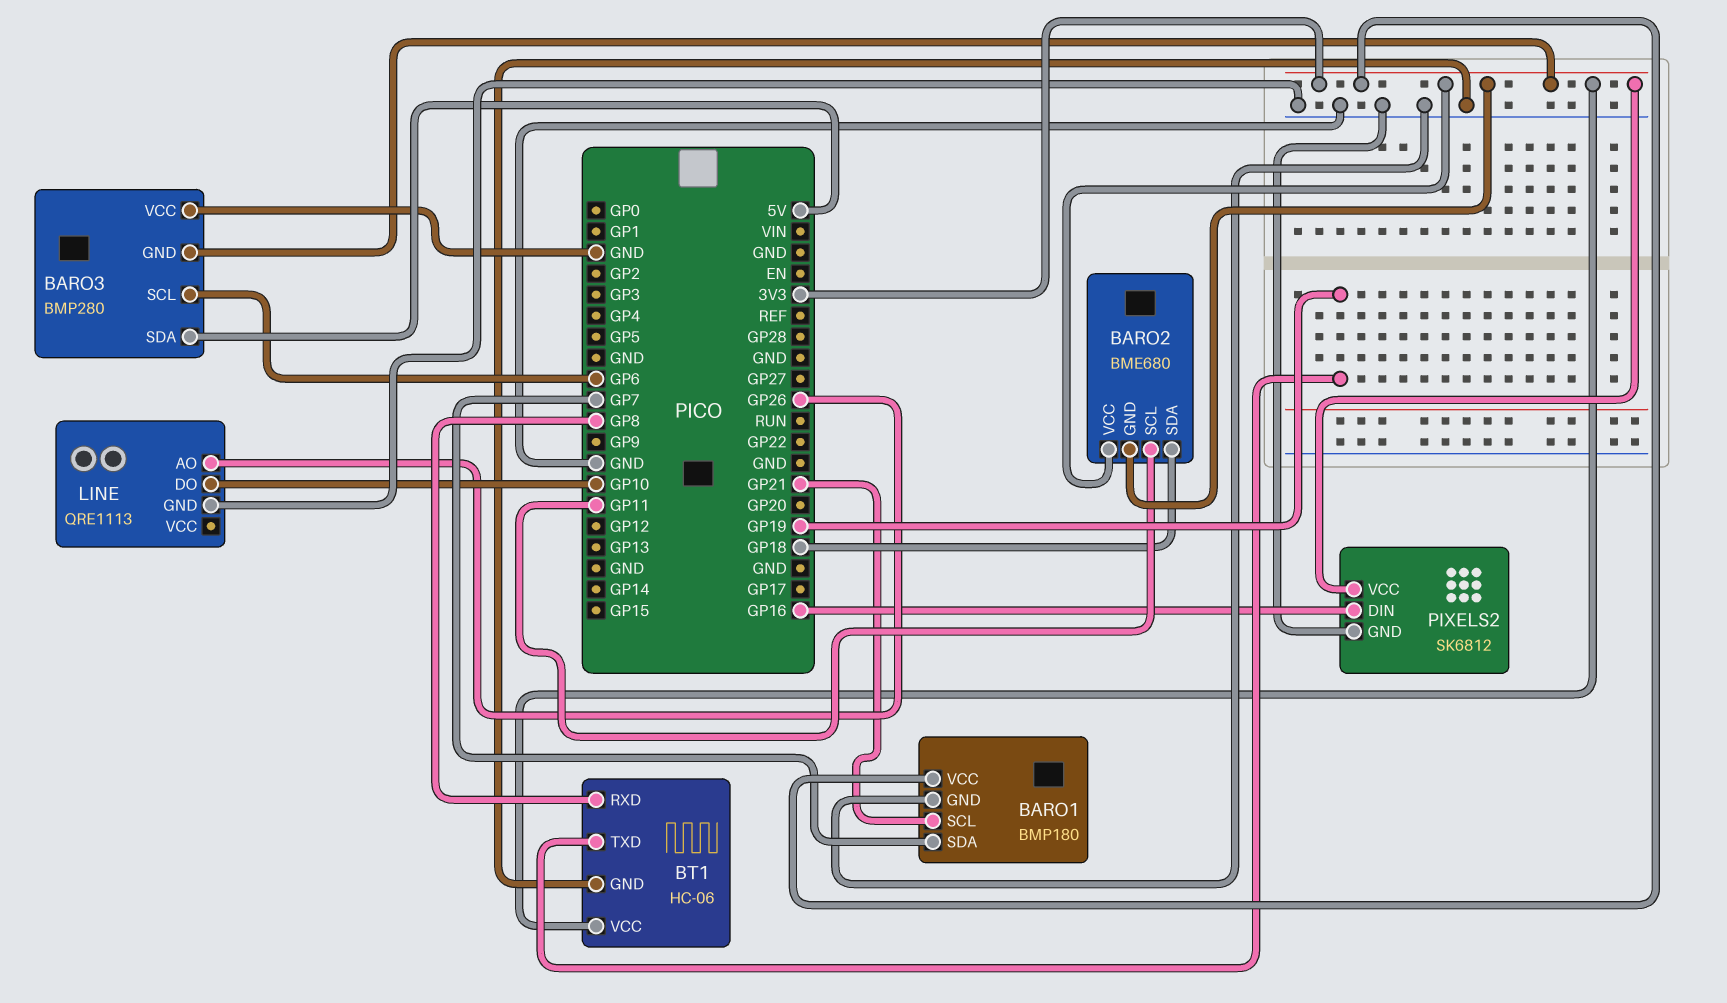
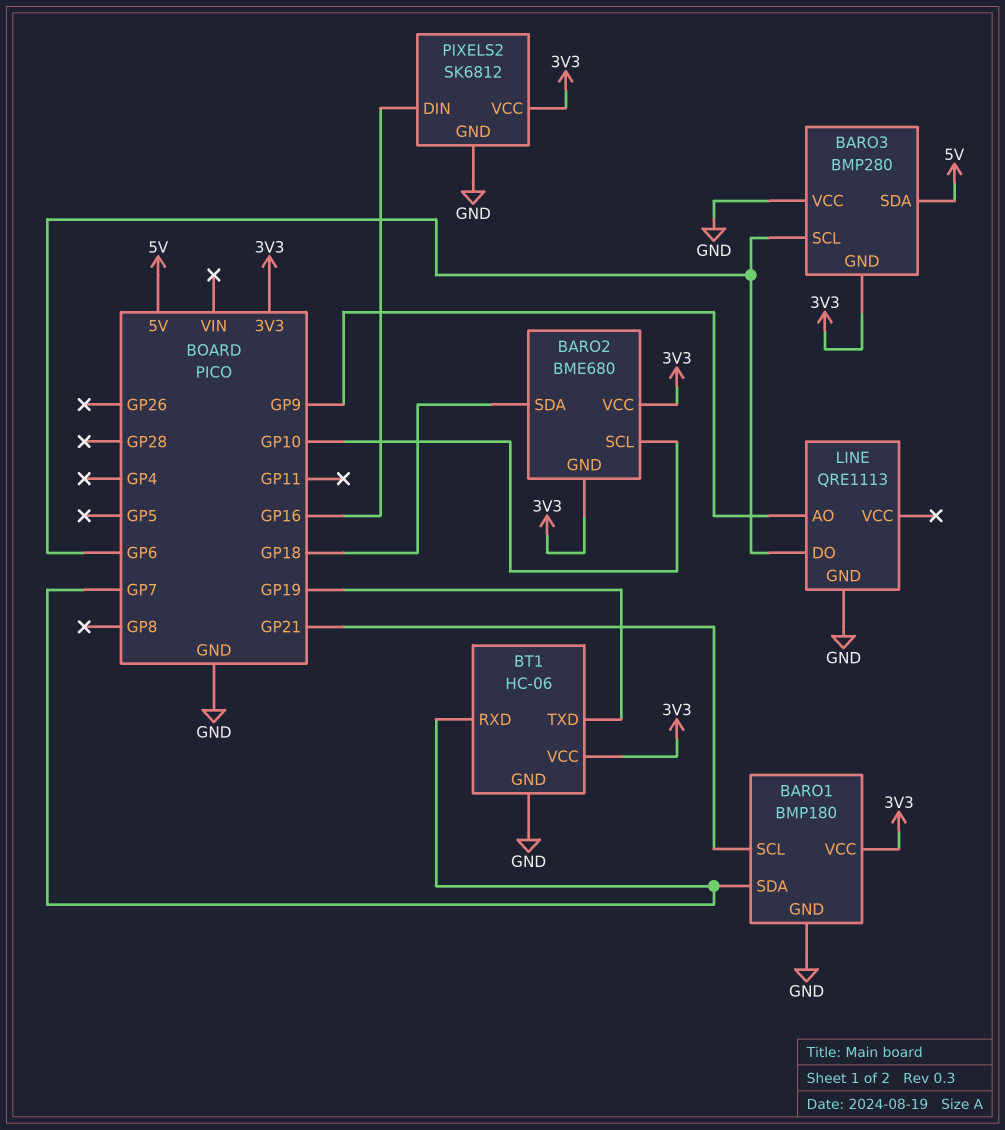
BARO2 pin SCL: GP11 -> GP10
BT1 pin RXD: GP8 -> GP7
LINE pin AO: GP26 -> GP9
LINE pin DO: GP10 -> GP6

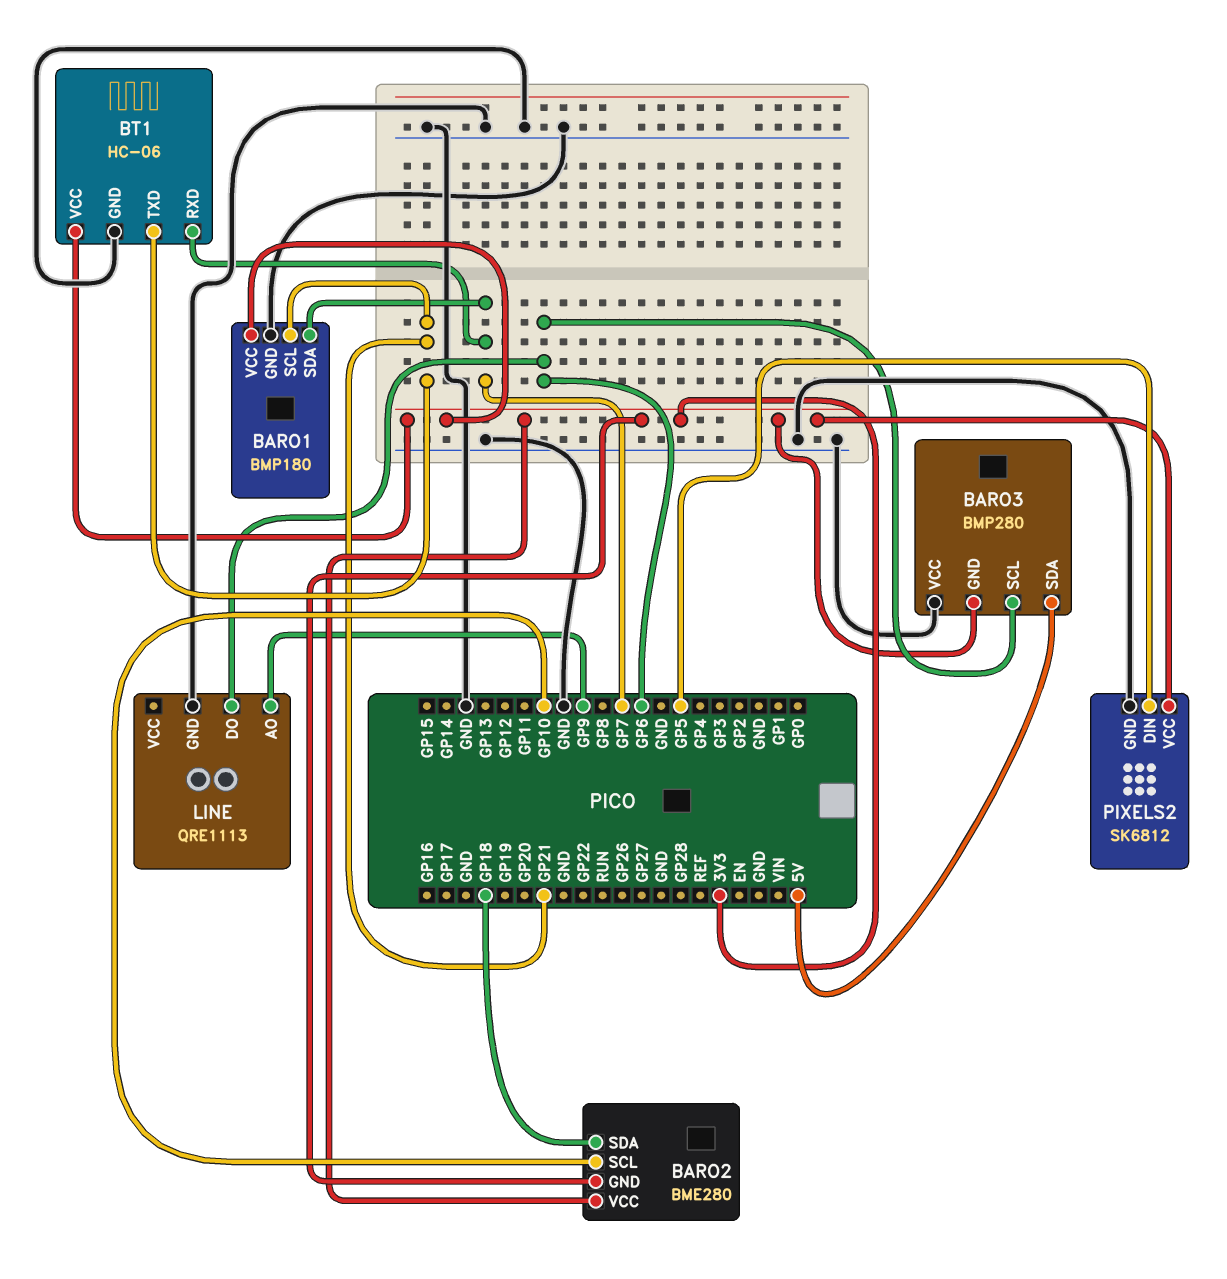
BARO2: BME680 -> BME280
BT1 pin TXD: GP19 -> GP21
PIXELS2 pin DIN: GP16 -> GP5

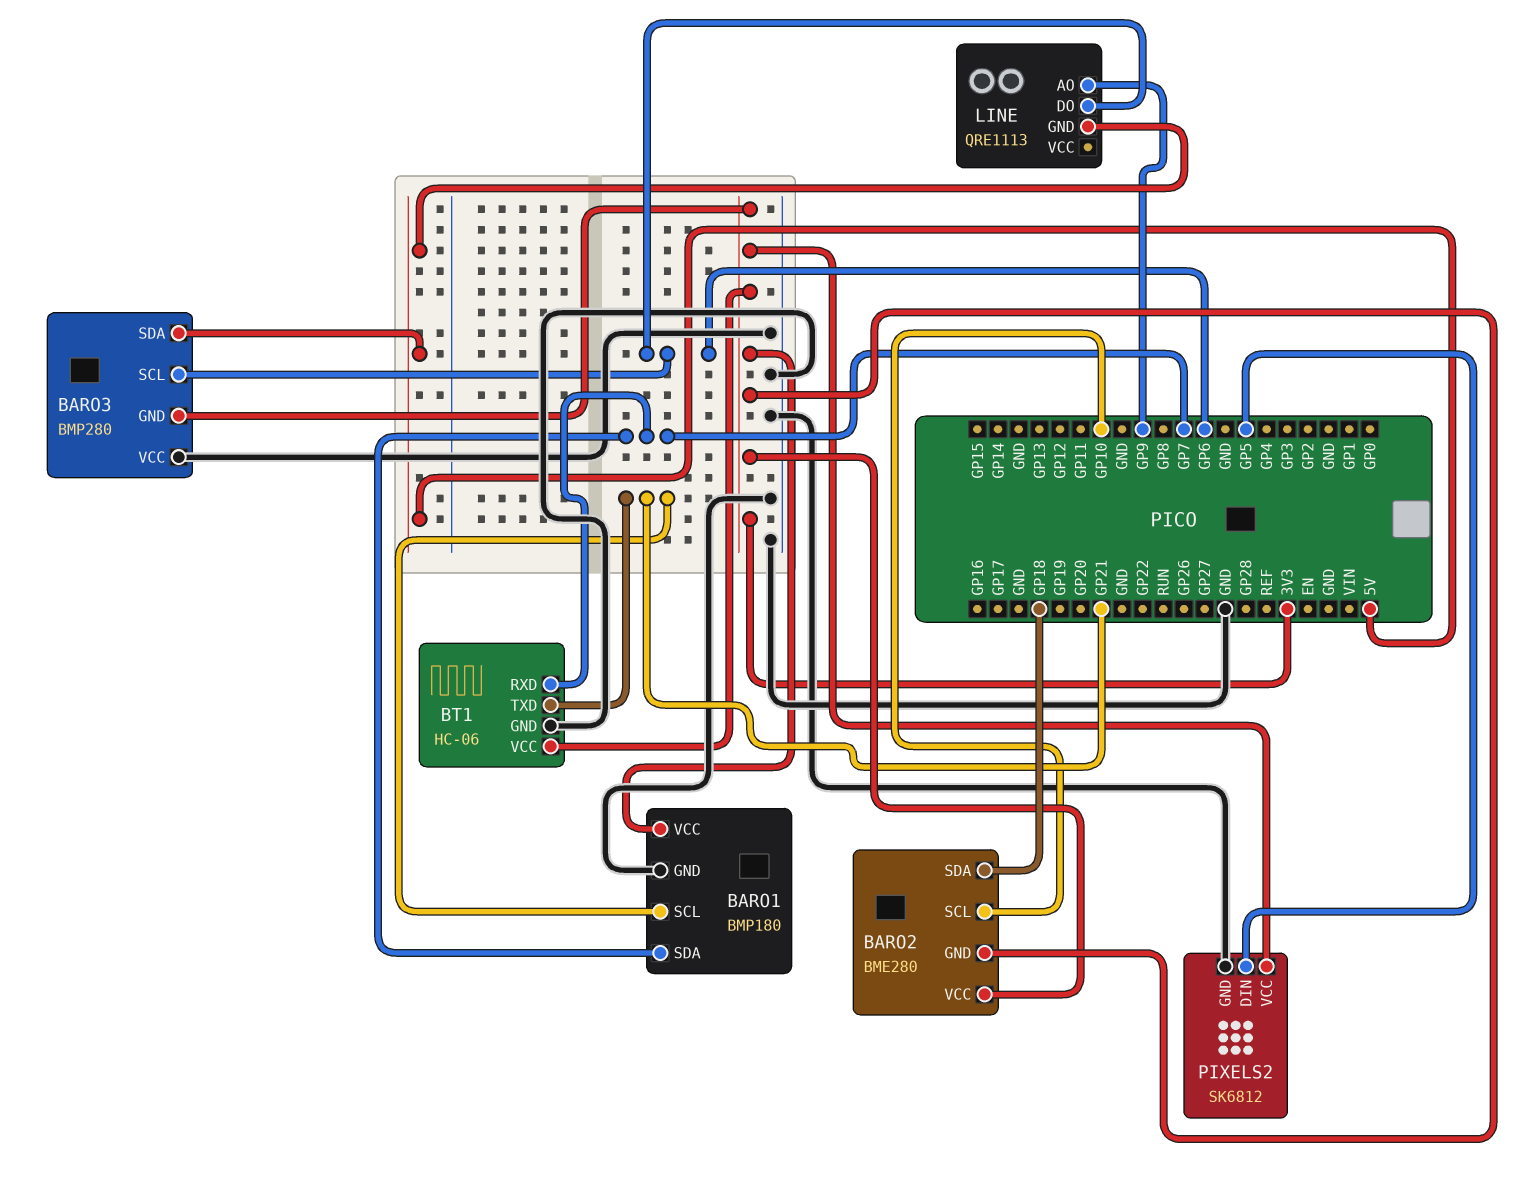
LINE pin GND: GND -> 5V

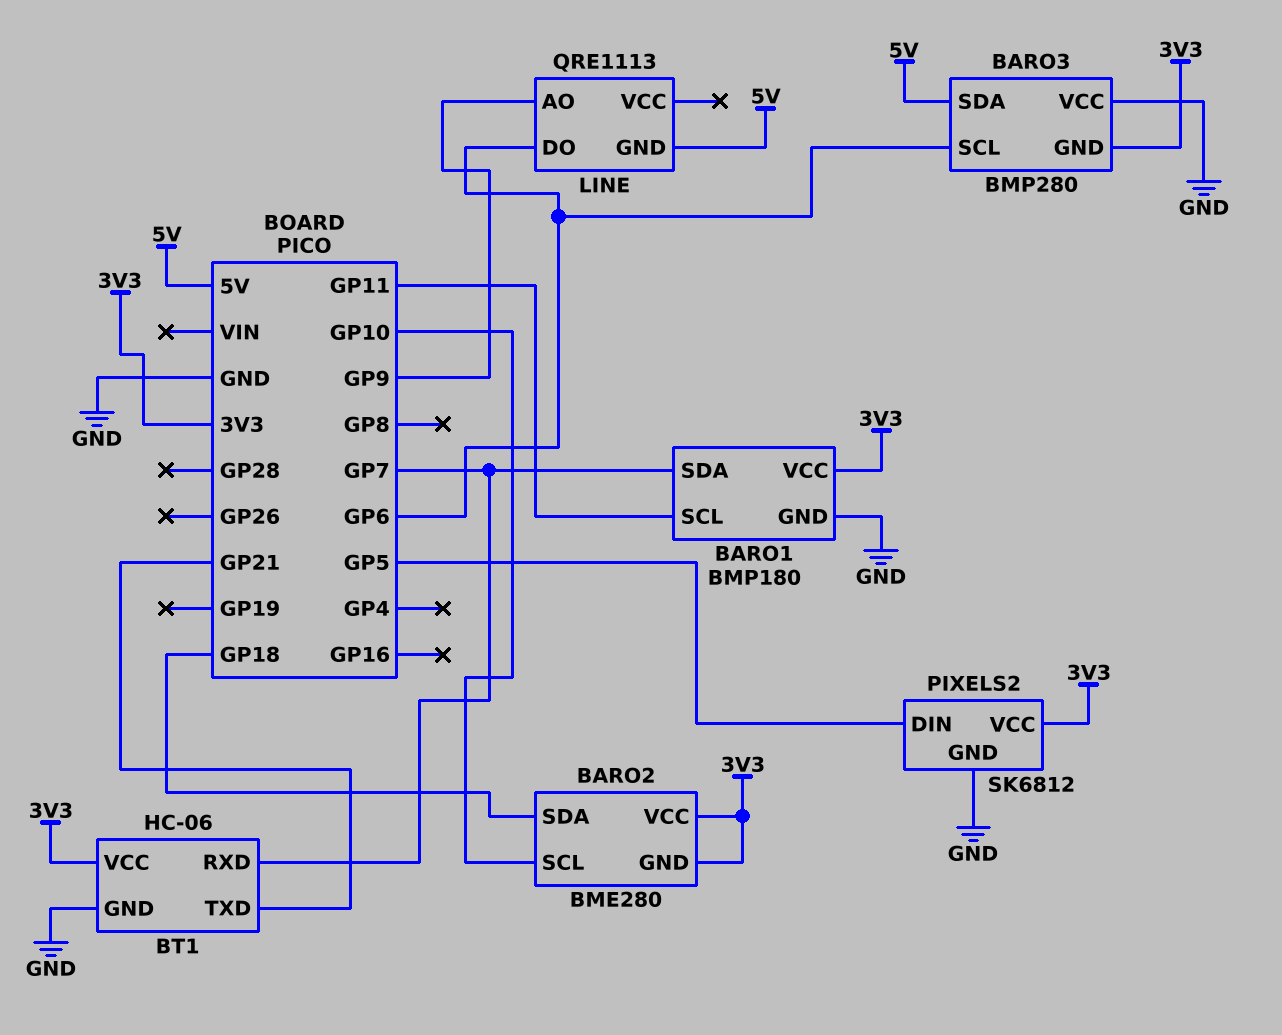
BARO1 pin SCL: GP21 -> GP11

